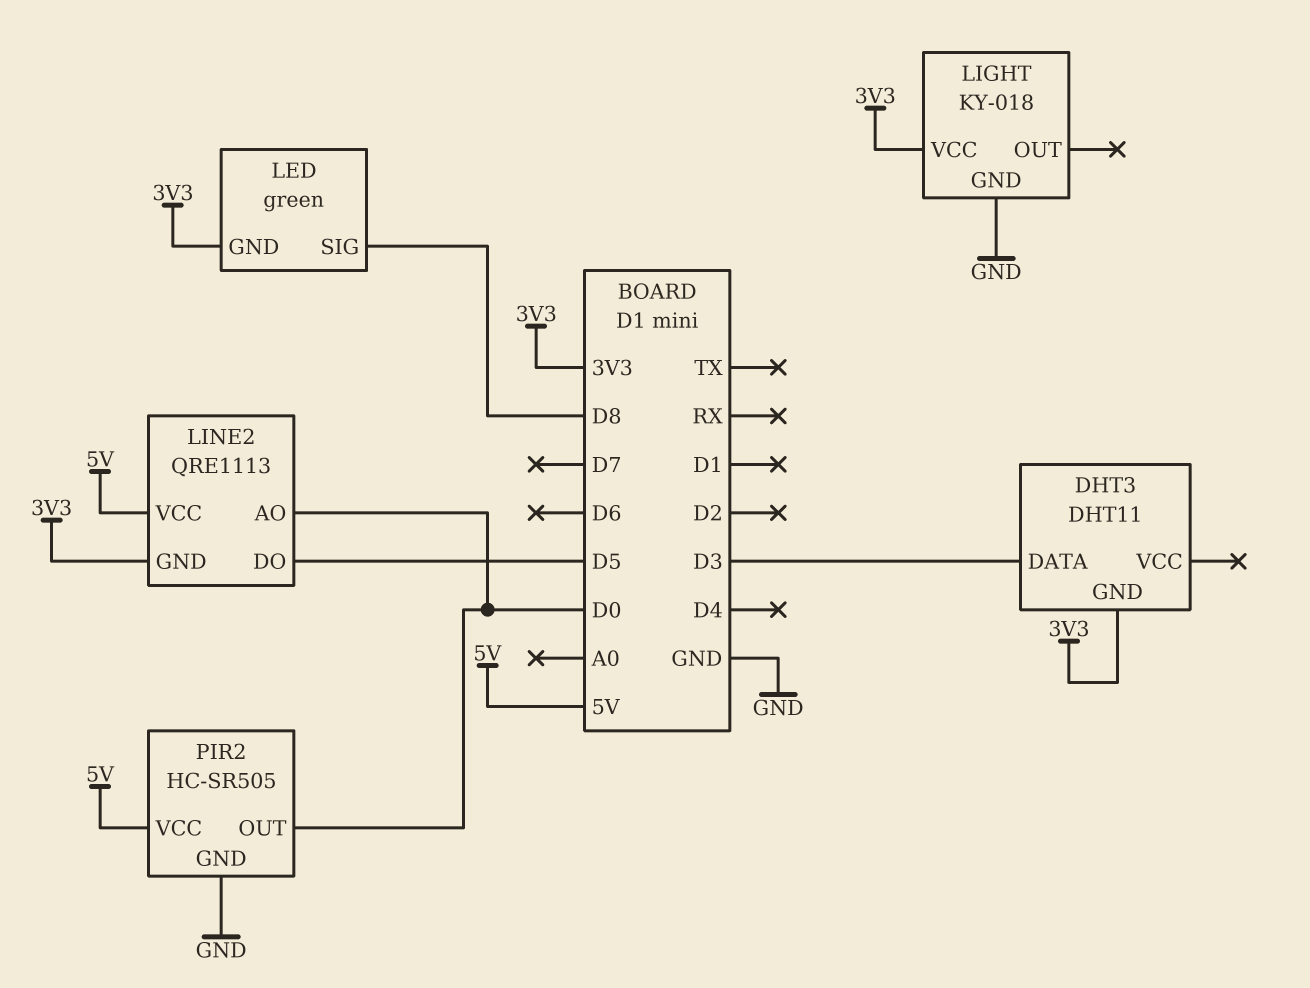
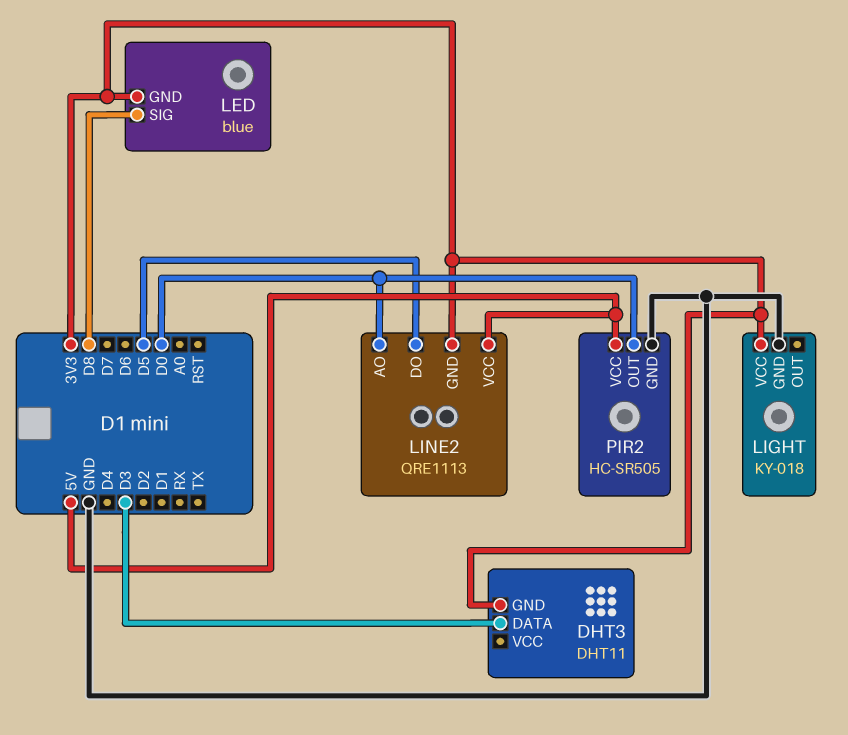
LED: green -> blue

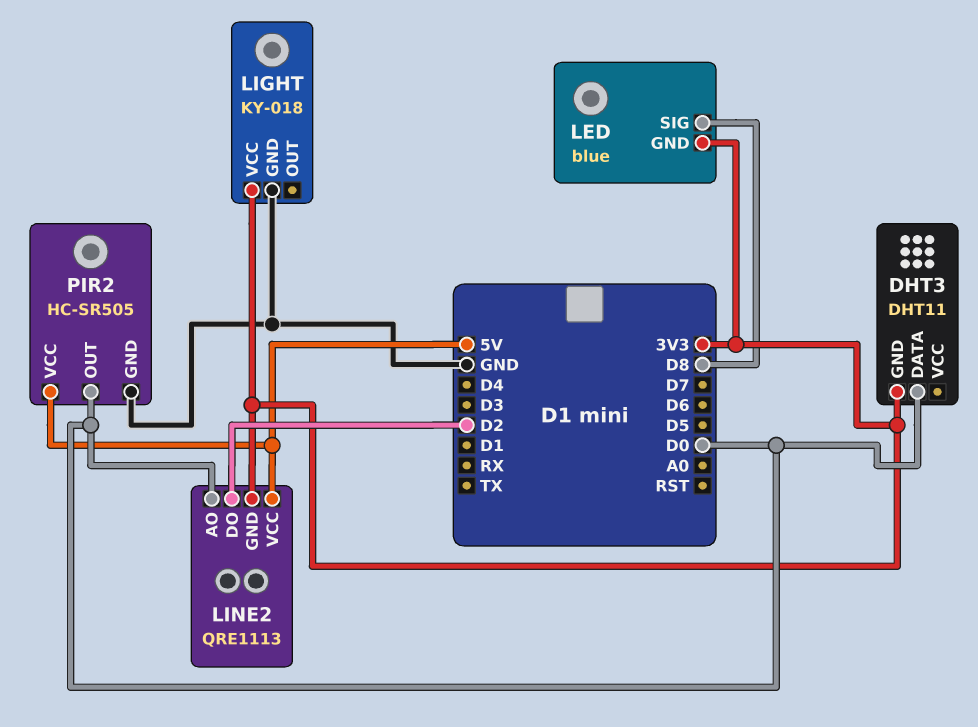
DHT3 pin DATA: D3 -> D0
LINE2 pin DO: D5 -> D2

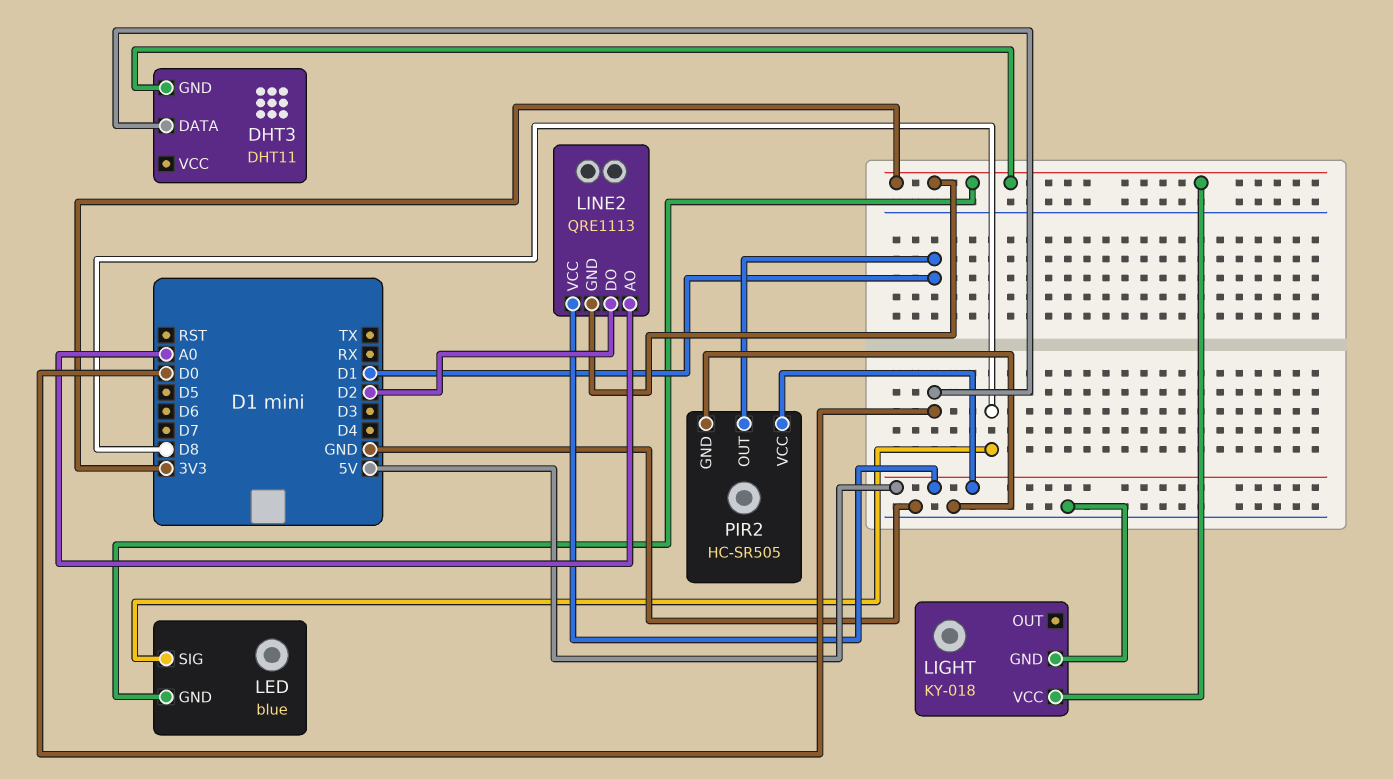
LINE2 pin AO: D0 -> A0
PIR2 pin OUT: D0 -> D1

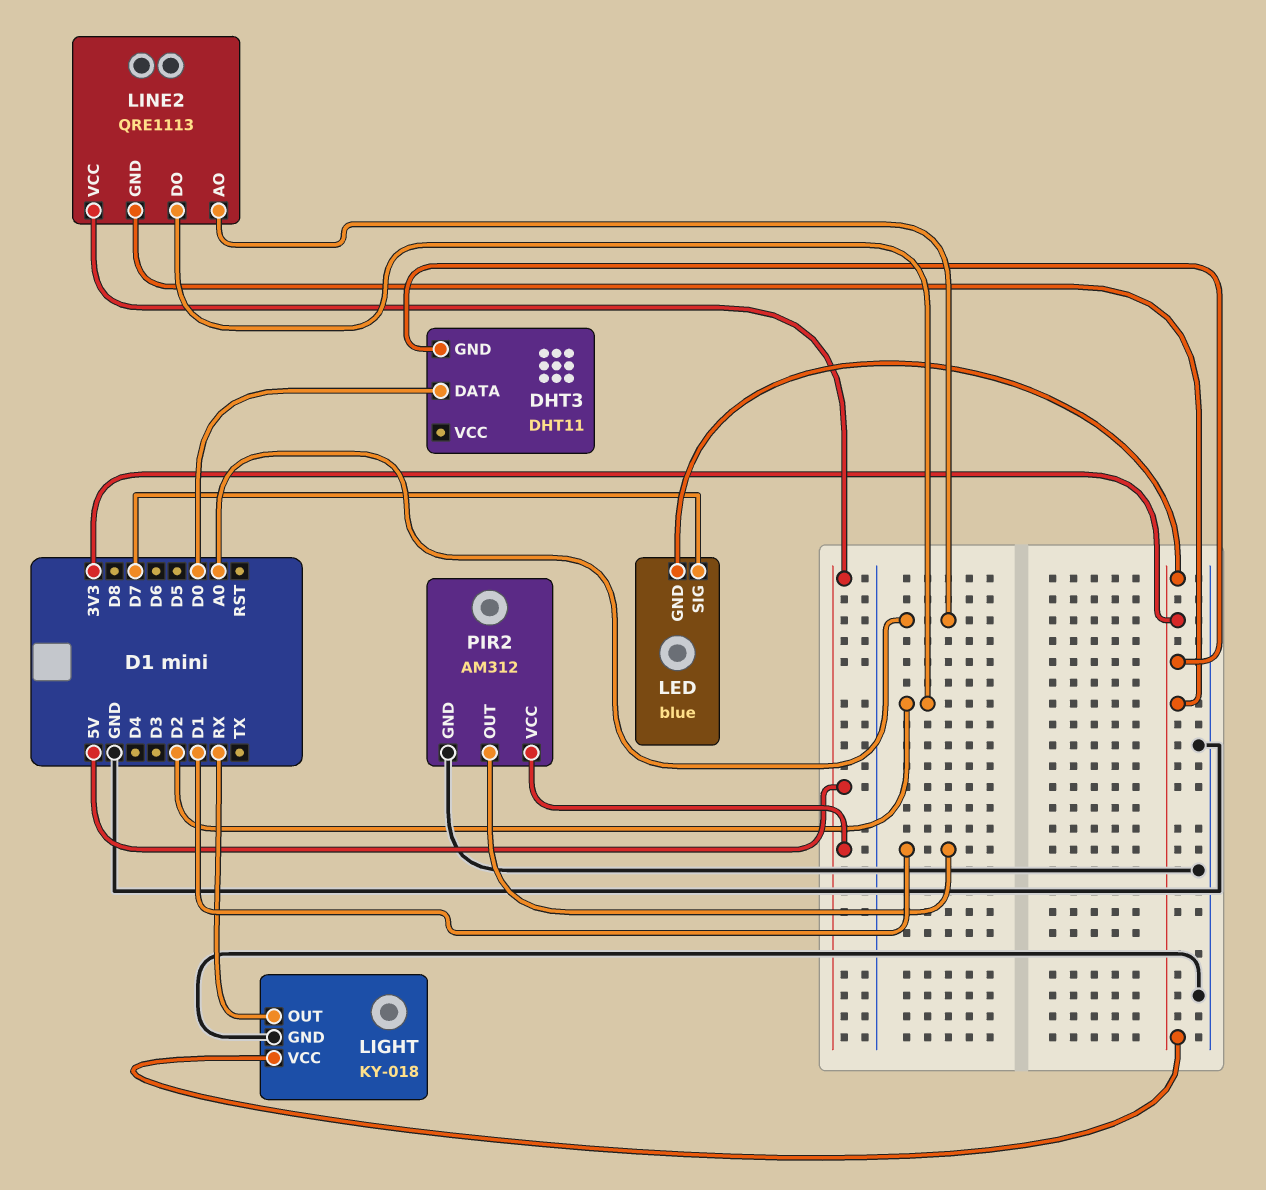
LED pin SIG: D8 -> D7
LIGHT pin OUT: none -> RX
PIR2: HC-SR505 -> AM312

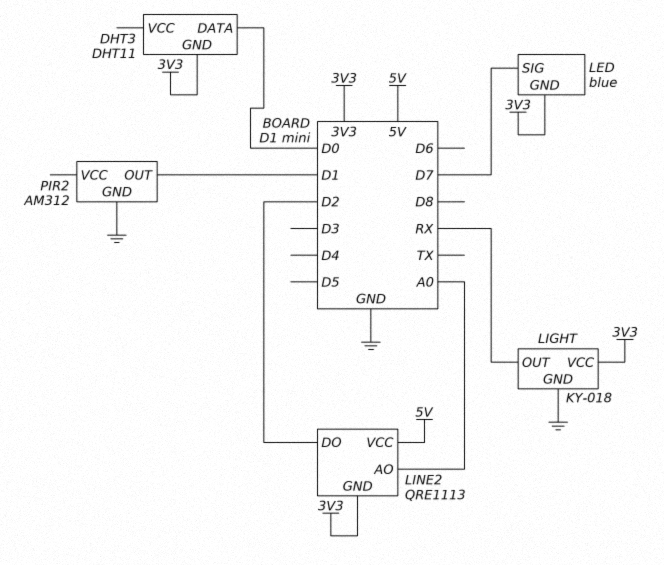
PIR2 pin VCC: 5V -> none

